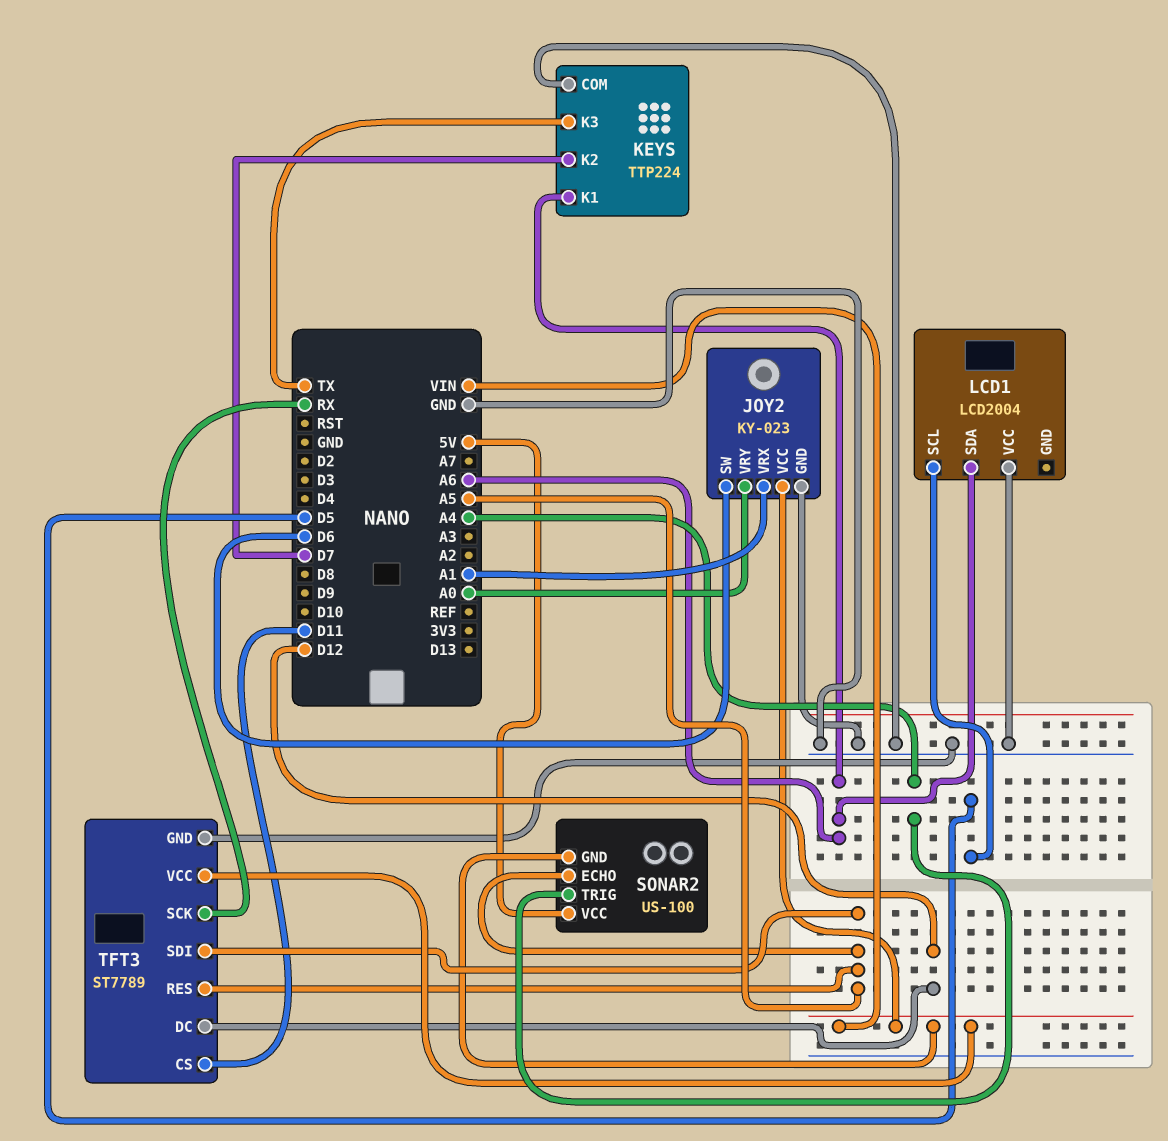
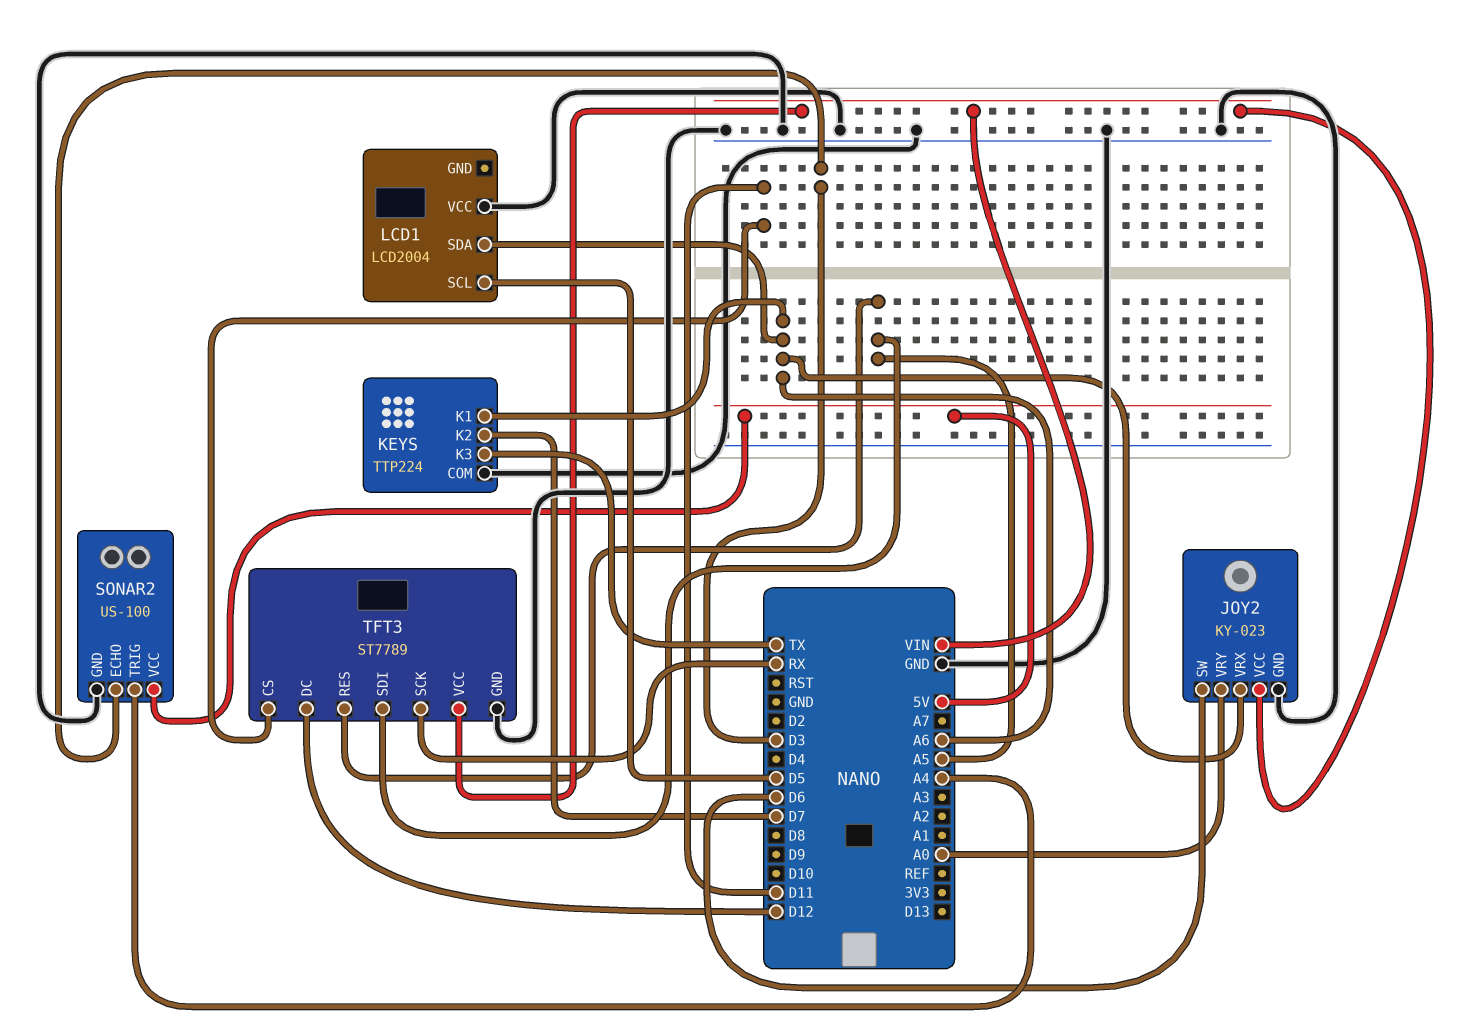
JOY2 pin VRX: A1 -> A6
SONAR2 pin ECHO: A5 -> D3
SONAR2 pin GND: VIN -> GND

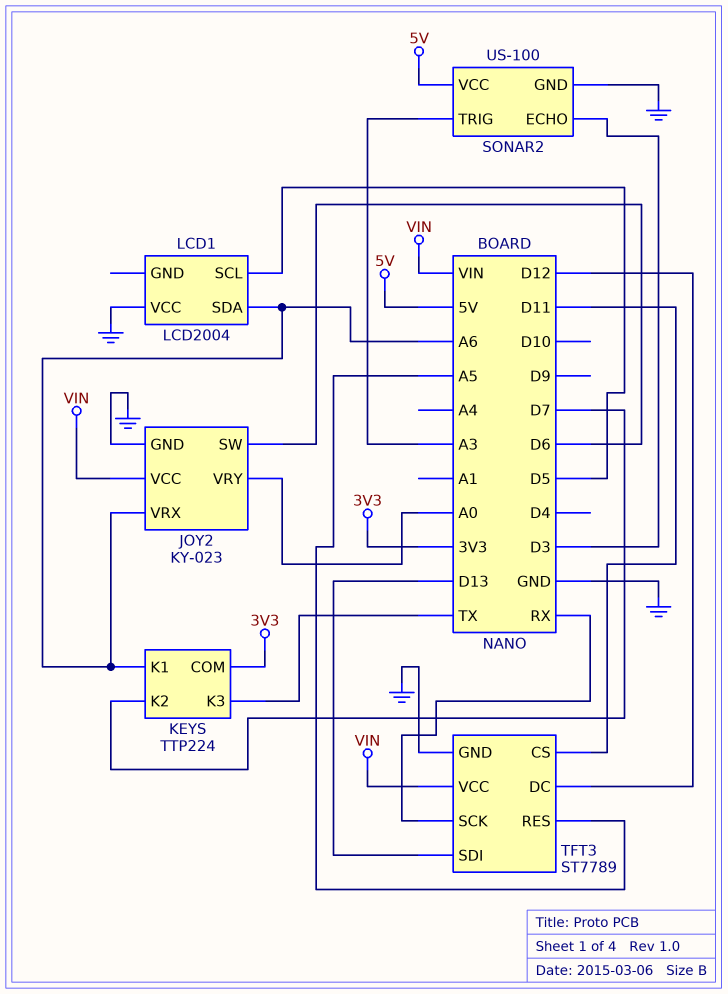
KEYS pin COM: GND -> 3V3
SONAR2 pin TRIG: A4 -> A3
TFT3 pin SDI: A5 -> D13

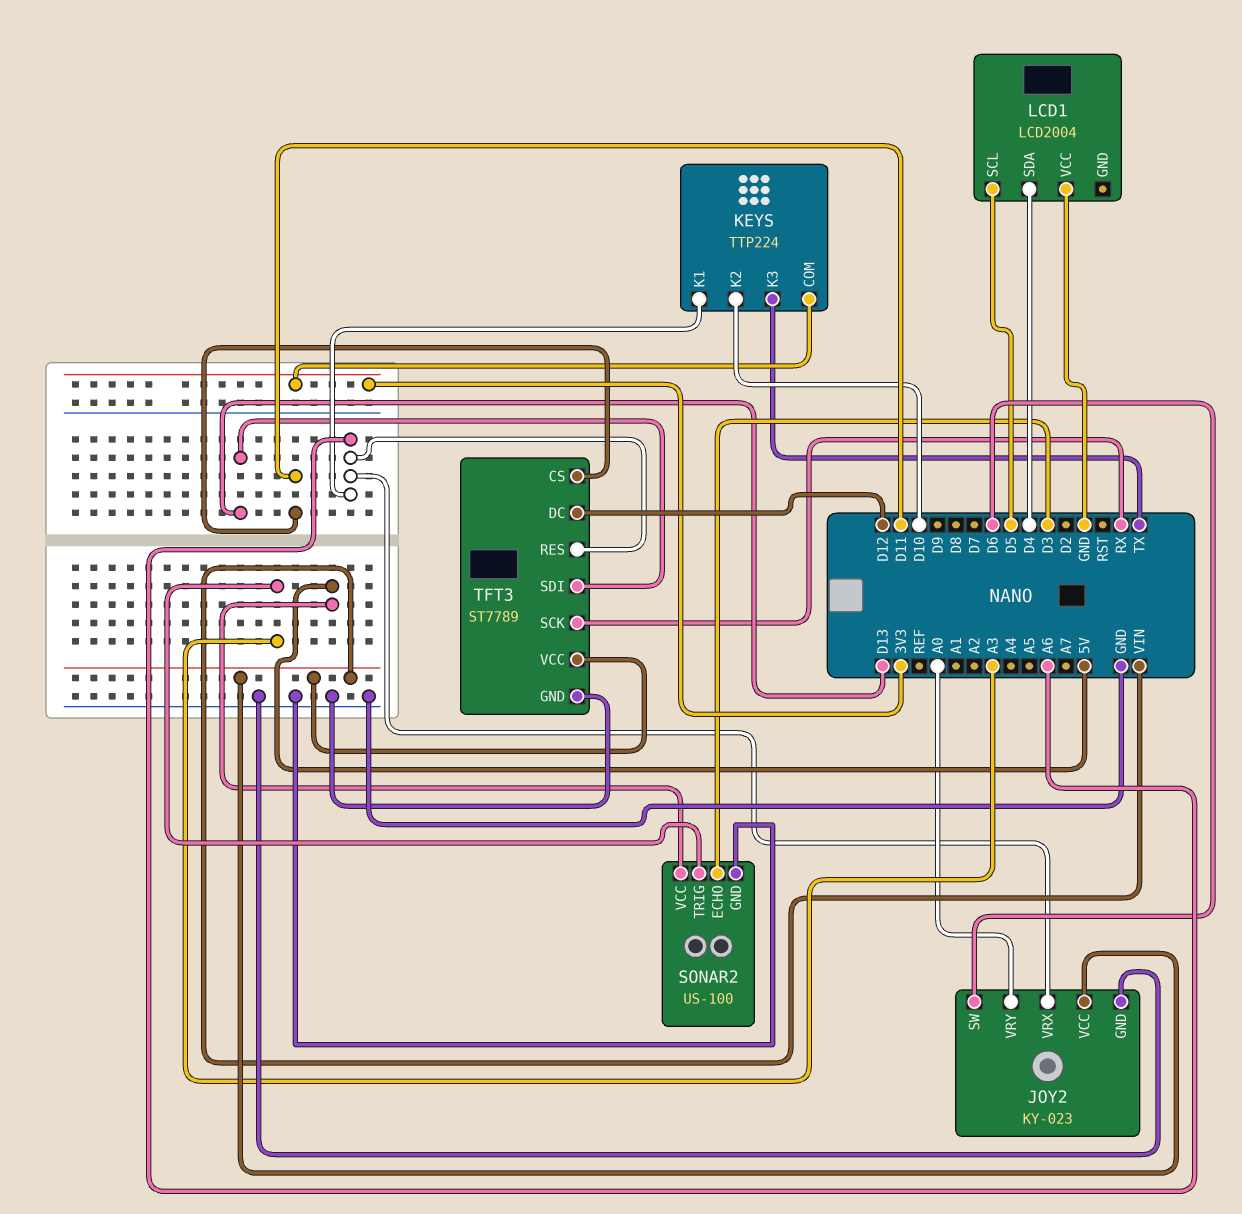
KEYS pin K2: D7 -> D10
LCD1 pin SDA: A6 -> D4
TFT3 pin RES: A5 -> A6

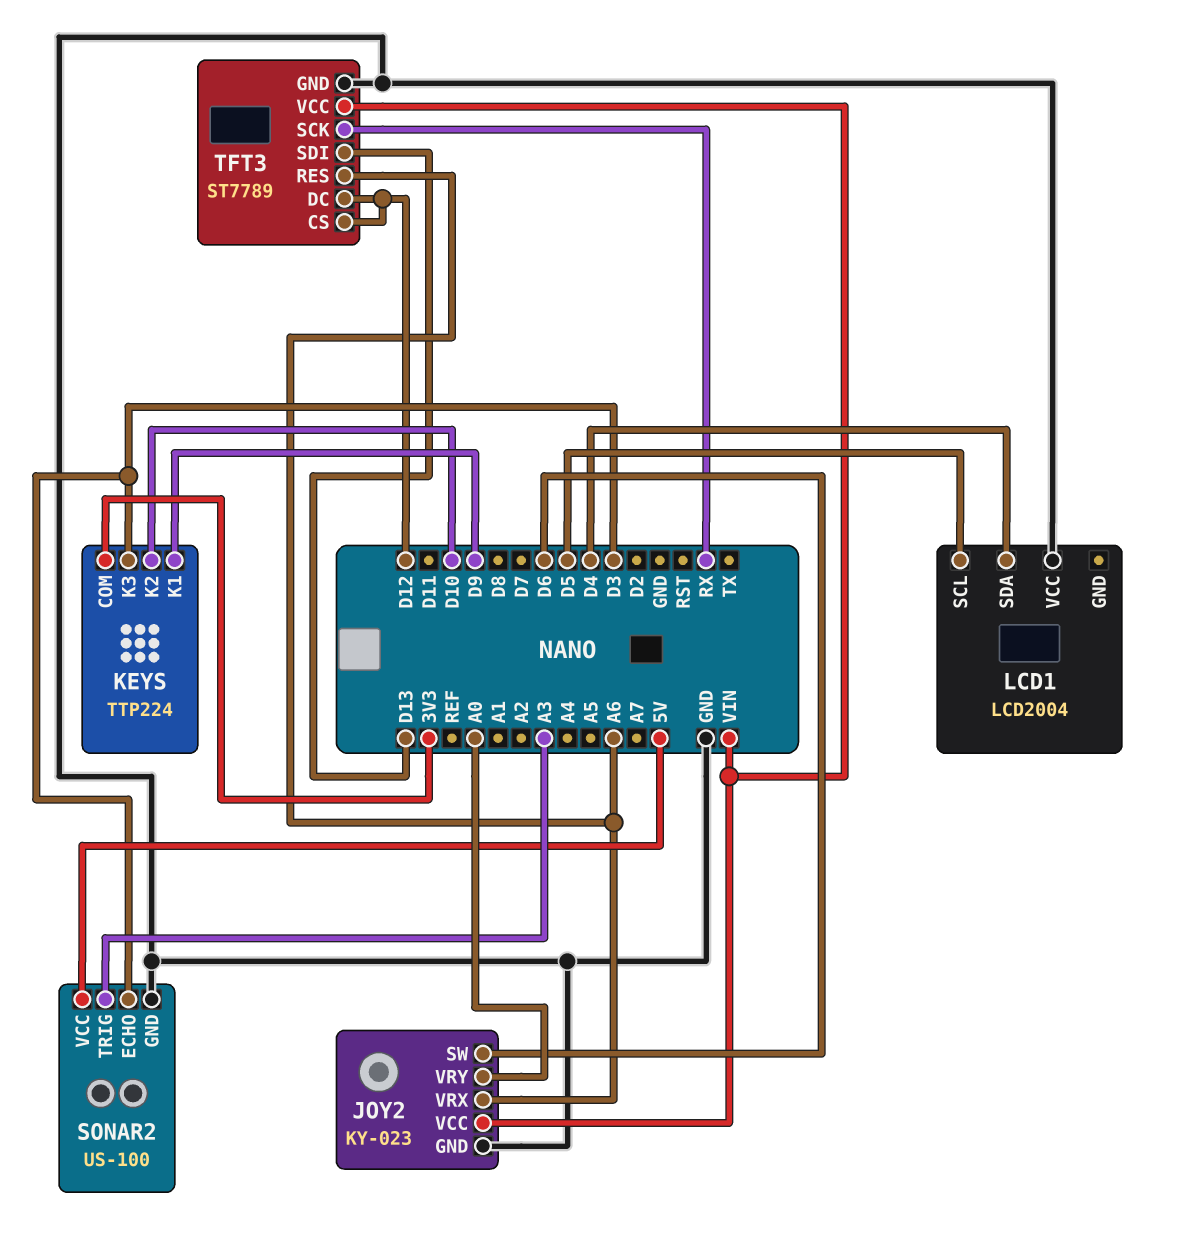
KEYS pin K1: A6 -> D9
KEYS pin K3: TX -> D3
TFT3 pin CS: D11 -> D12

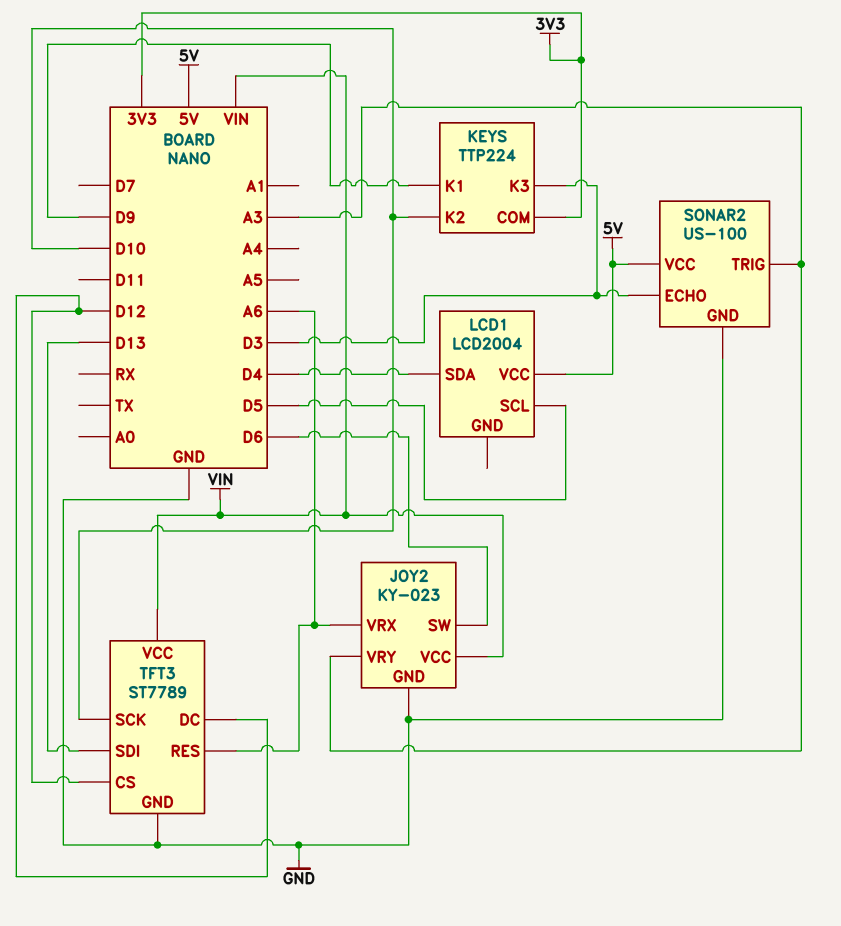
JOY2 pin VRY: A0 -> A3
LCD1 pin VCC: GND -> 5V
TFT3 pin SCK: RX -> D10

